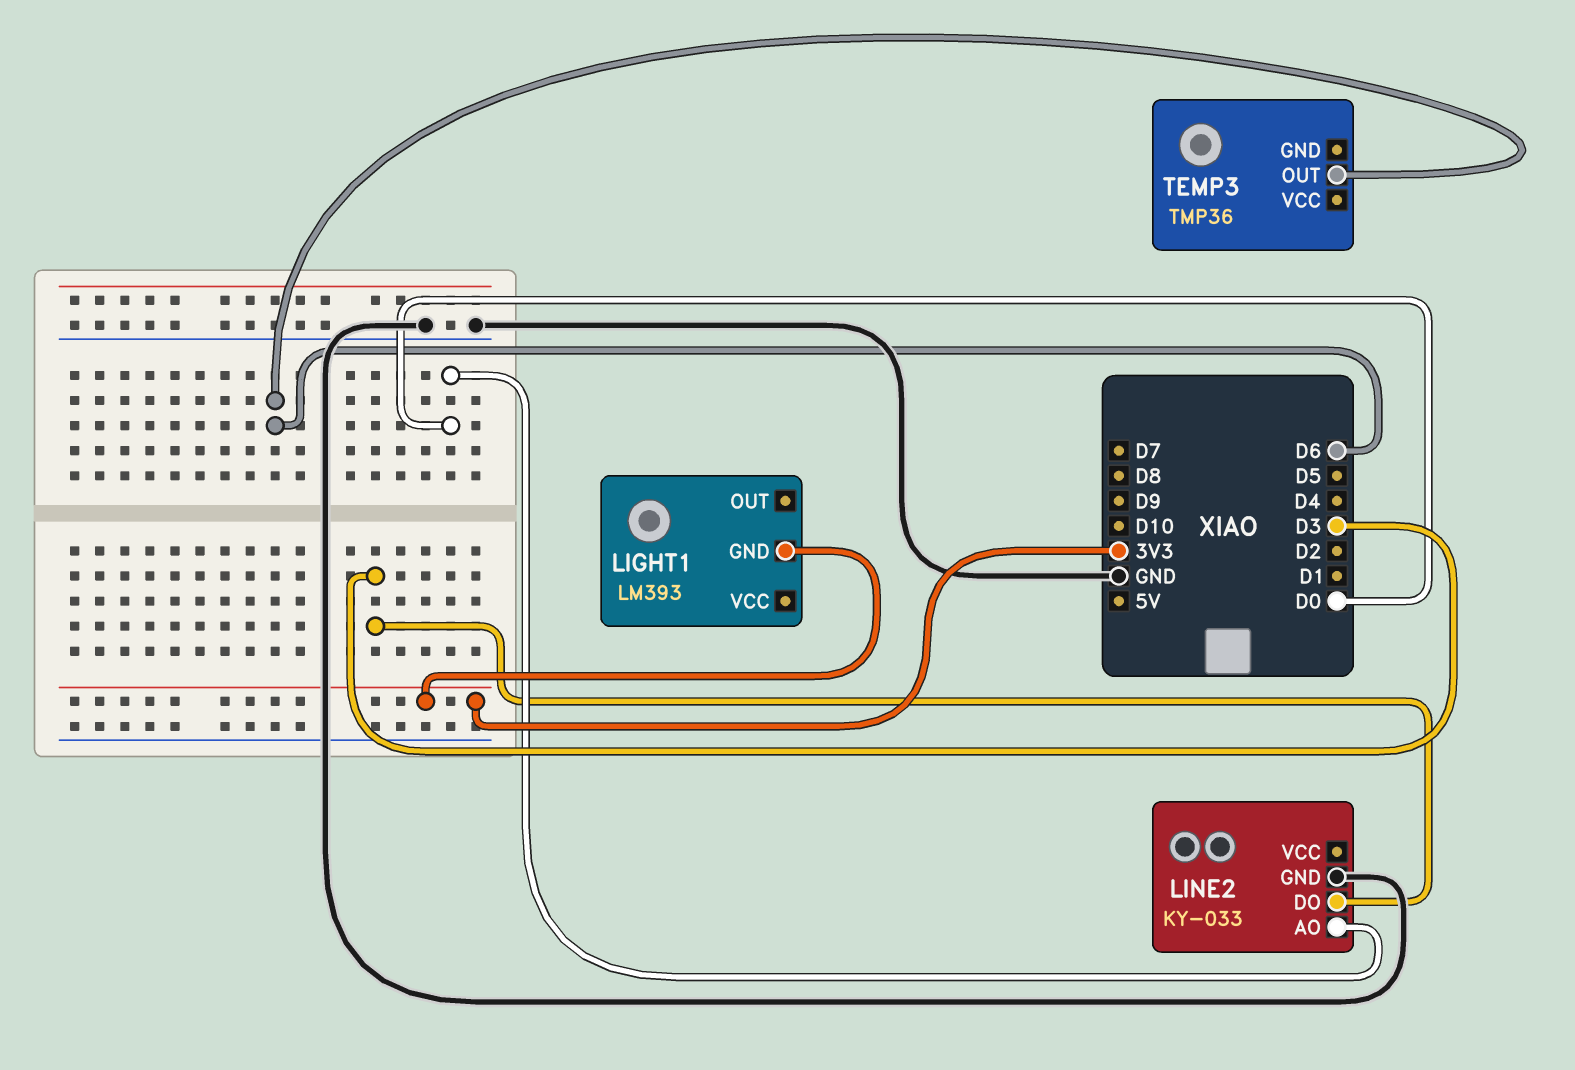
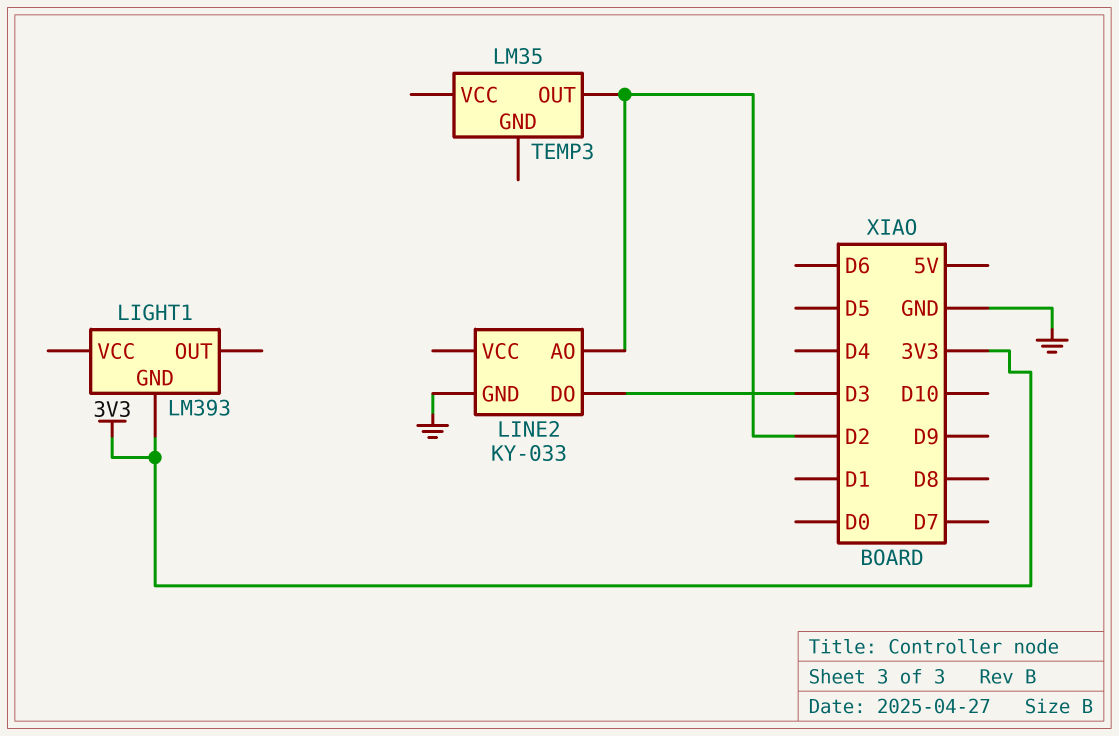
LINE2 pin AO: D0 -> D2
TEMP3: TMP36 -> LM35
TEMP3 pin OUT: D6 -> D2

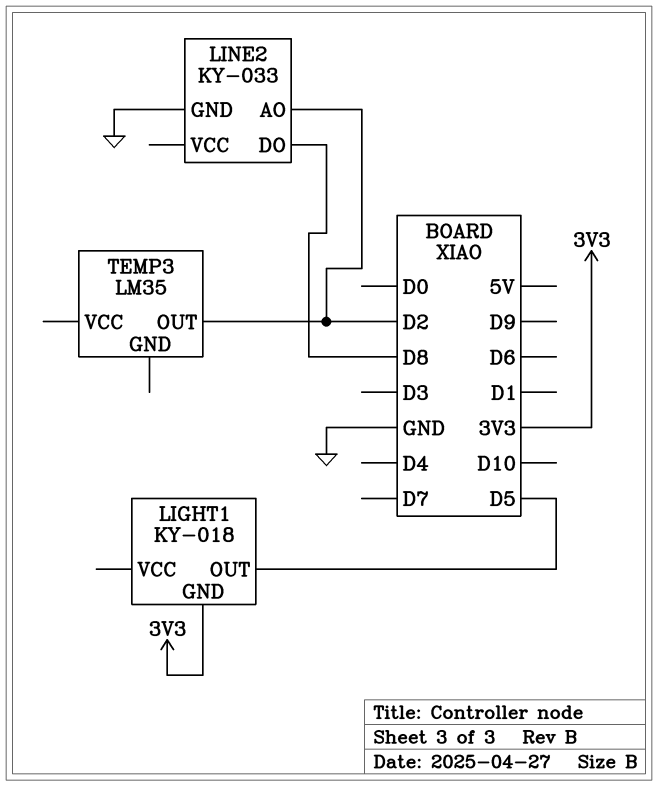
LIGHT1: LM393 -> KY-018
LIGHT1 pin OUT: none -> D5
LINE2 pin DO: D3 -> D8

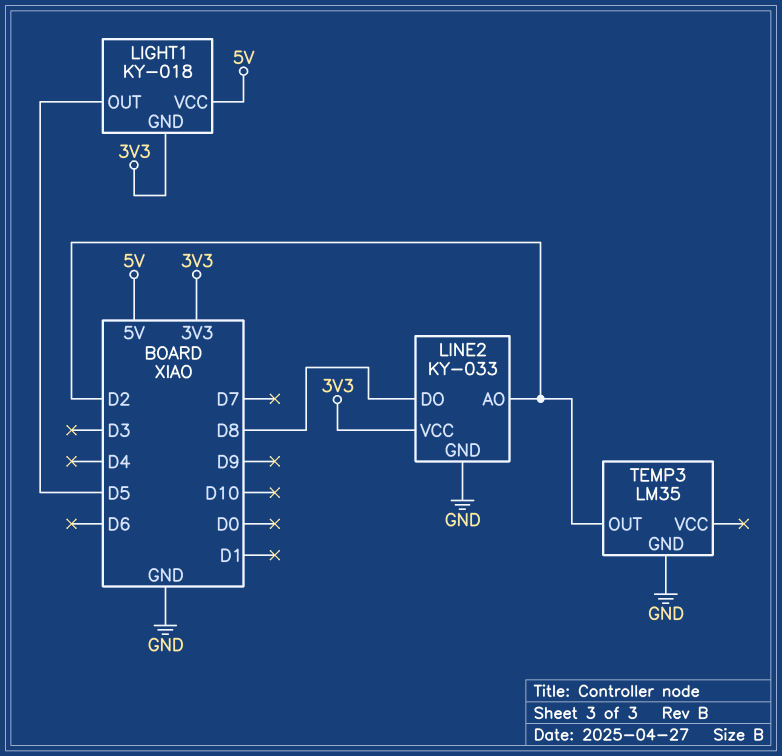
LIGHT1 pin VCC: none -> 5V
LINE2 pin VCC: none -> 3V3
TEMP3 pin GND: none -> GND

